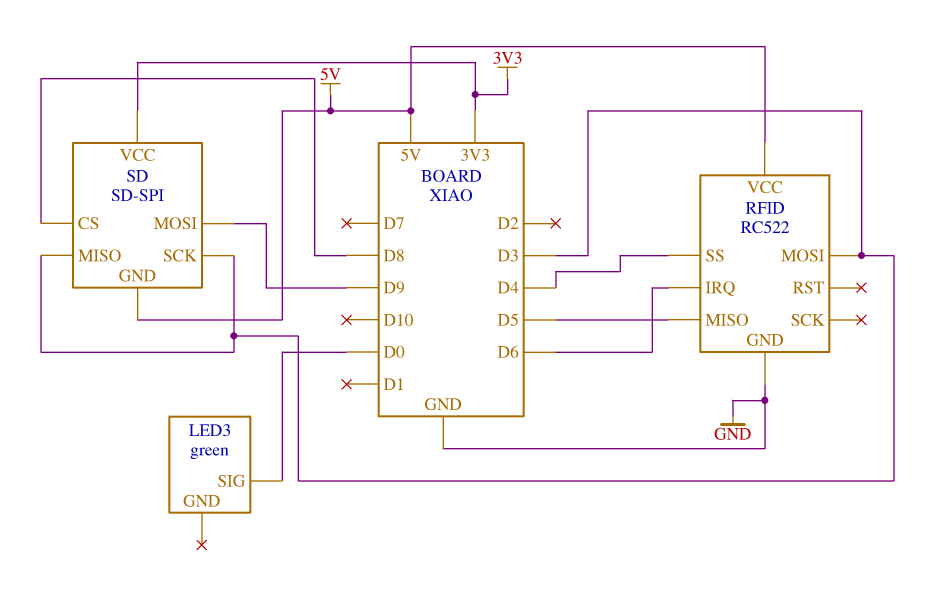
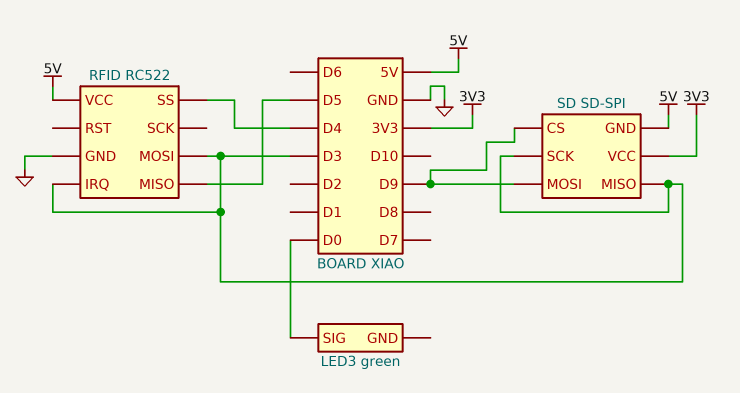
RFID pin IRQ: D6 -> D3
SD pin CS: D8 -> D9

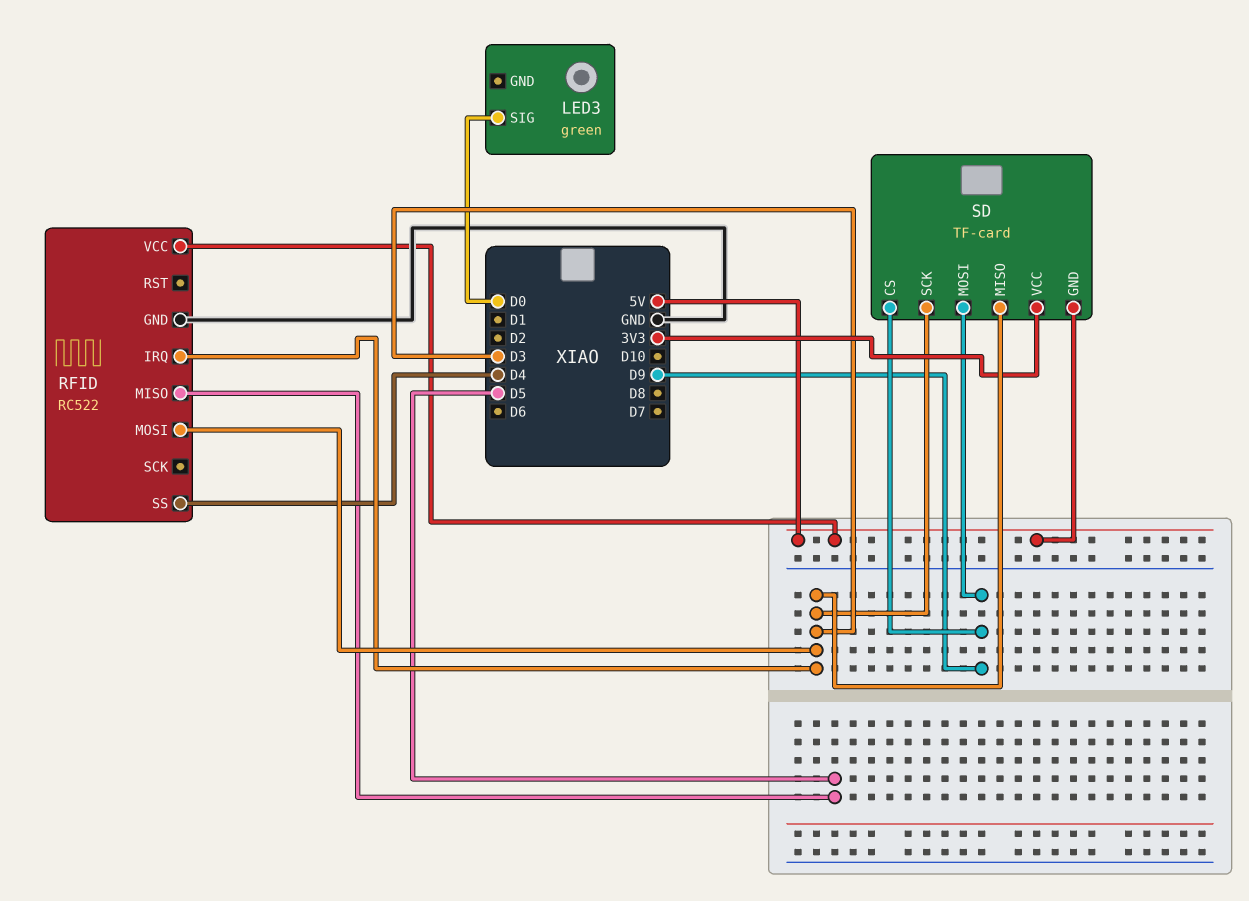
SD: SD-SPI -> TF-card

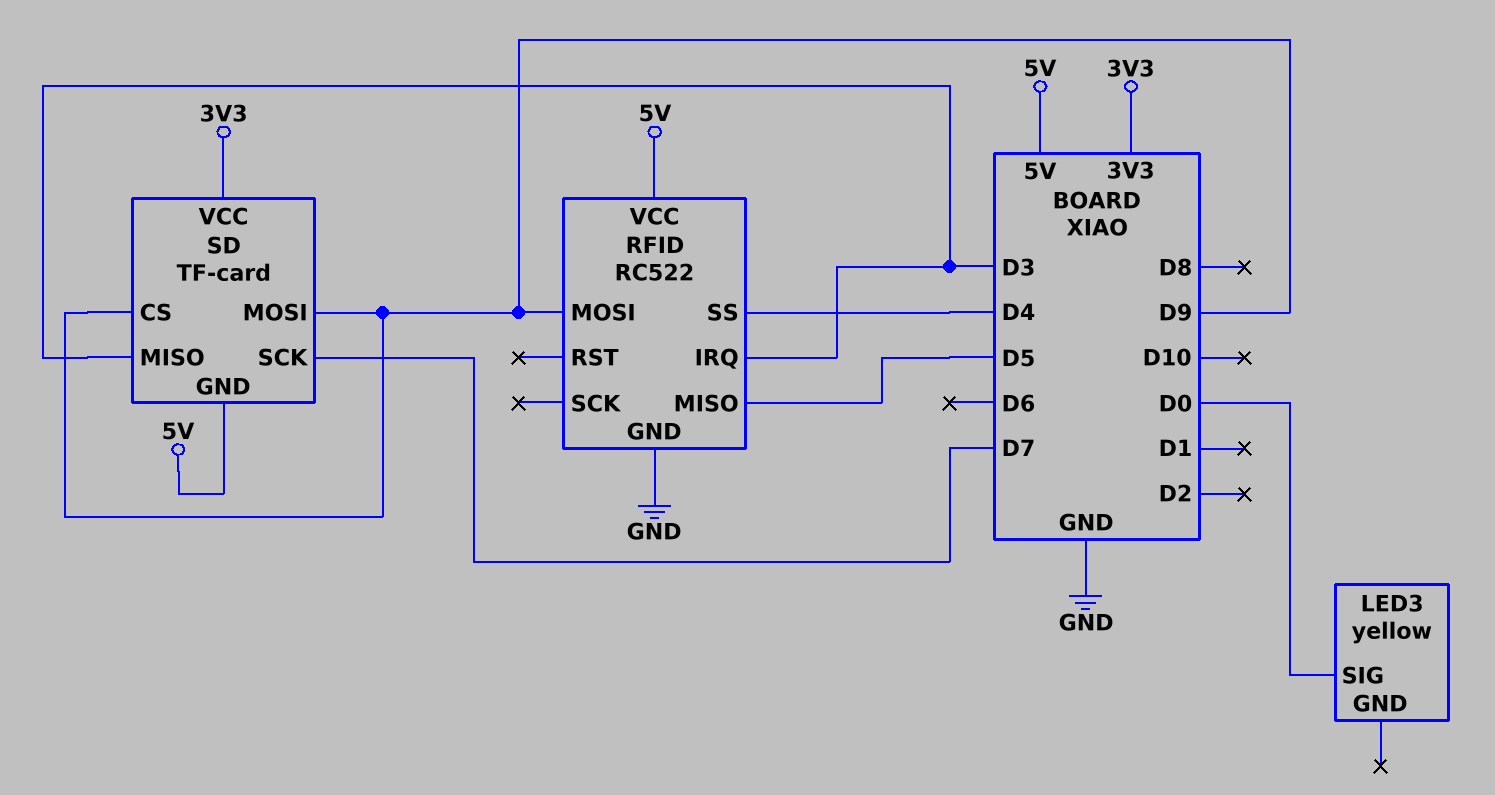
LED3: green -> yellow
RFID pin MOSI: D3 -> D9
SD pin SCK: D3 -> D7

